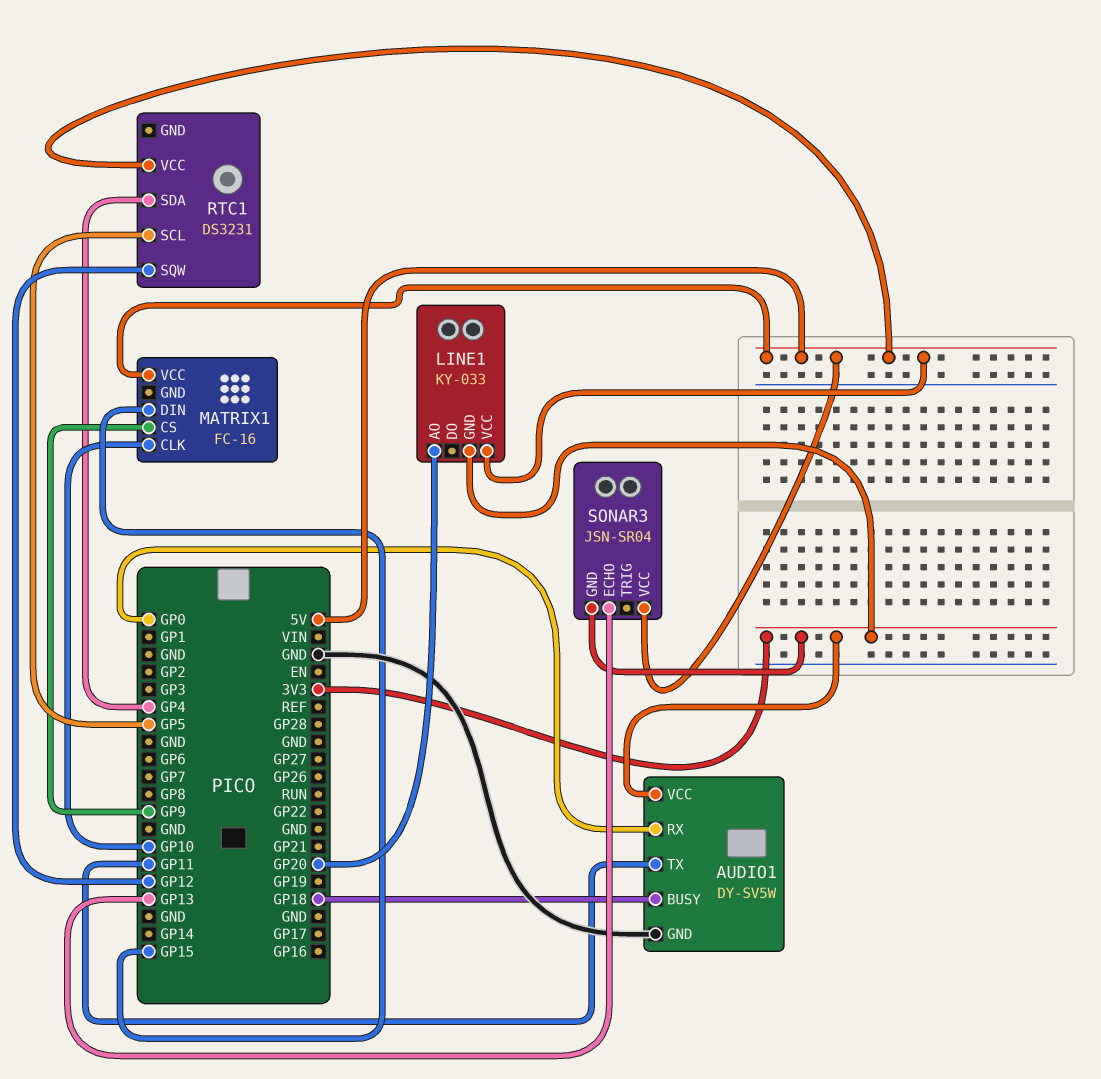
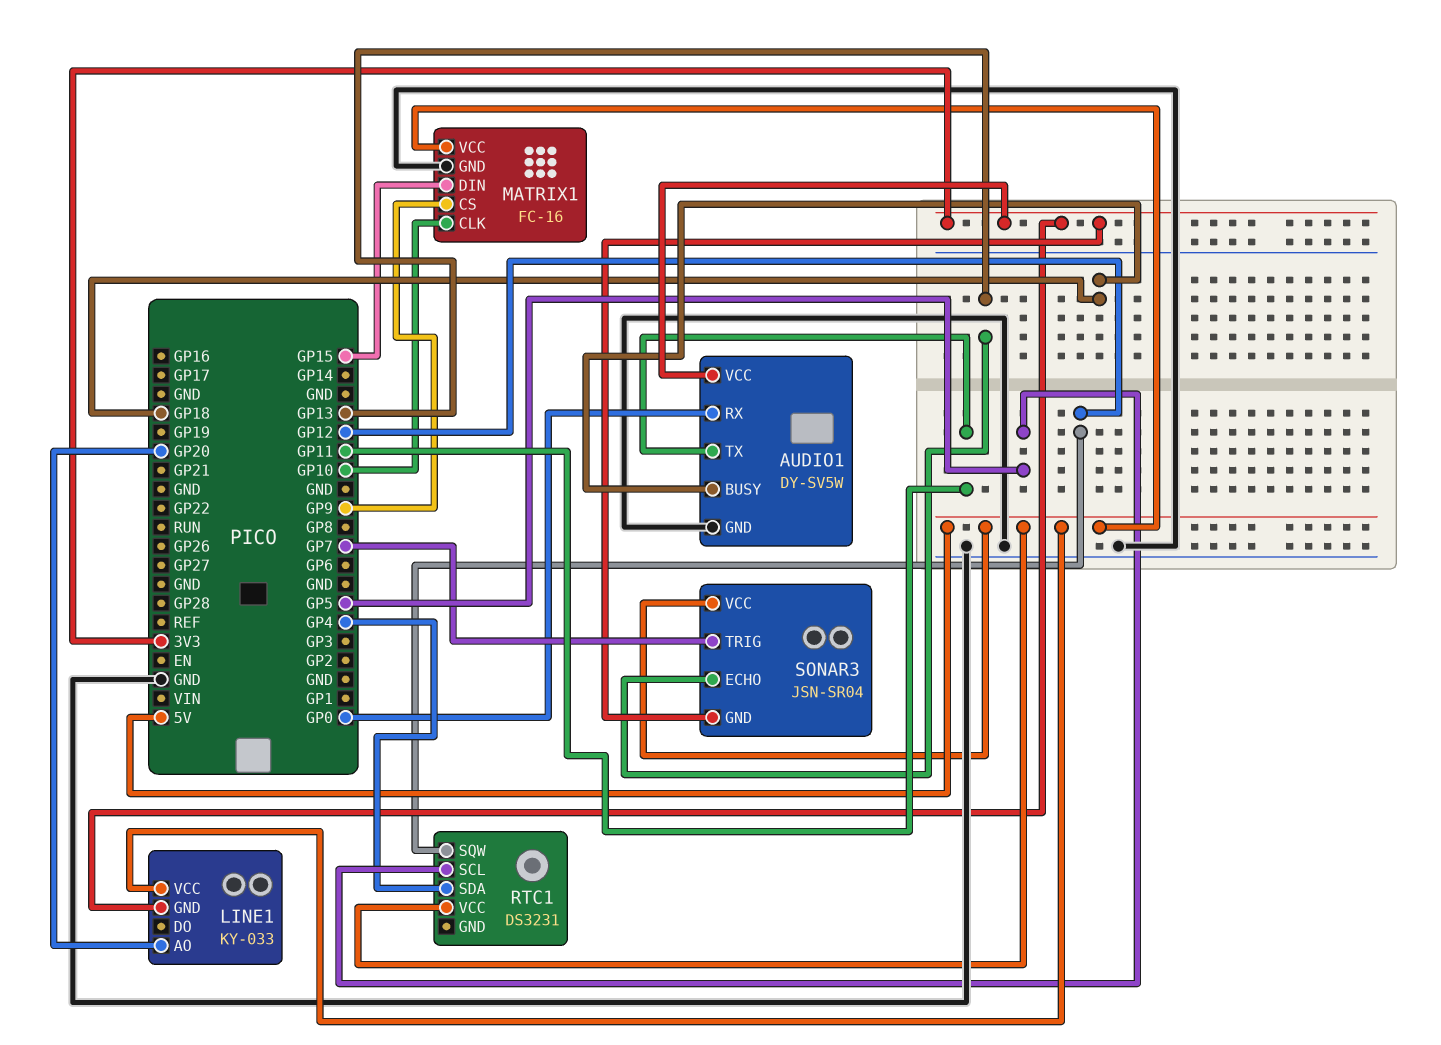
MATRIX1 pin GND: none -> GND
SONAR3 pin TRIG: none -> GP7

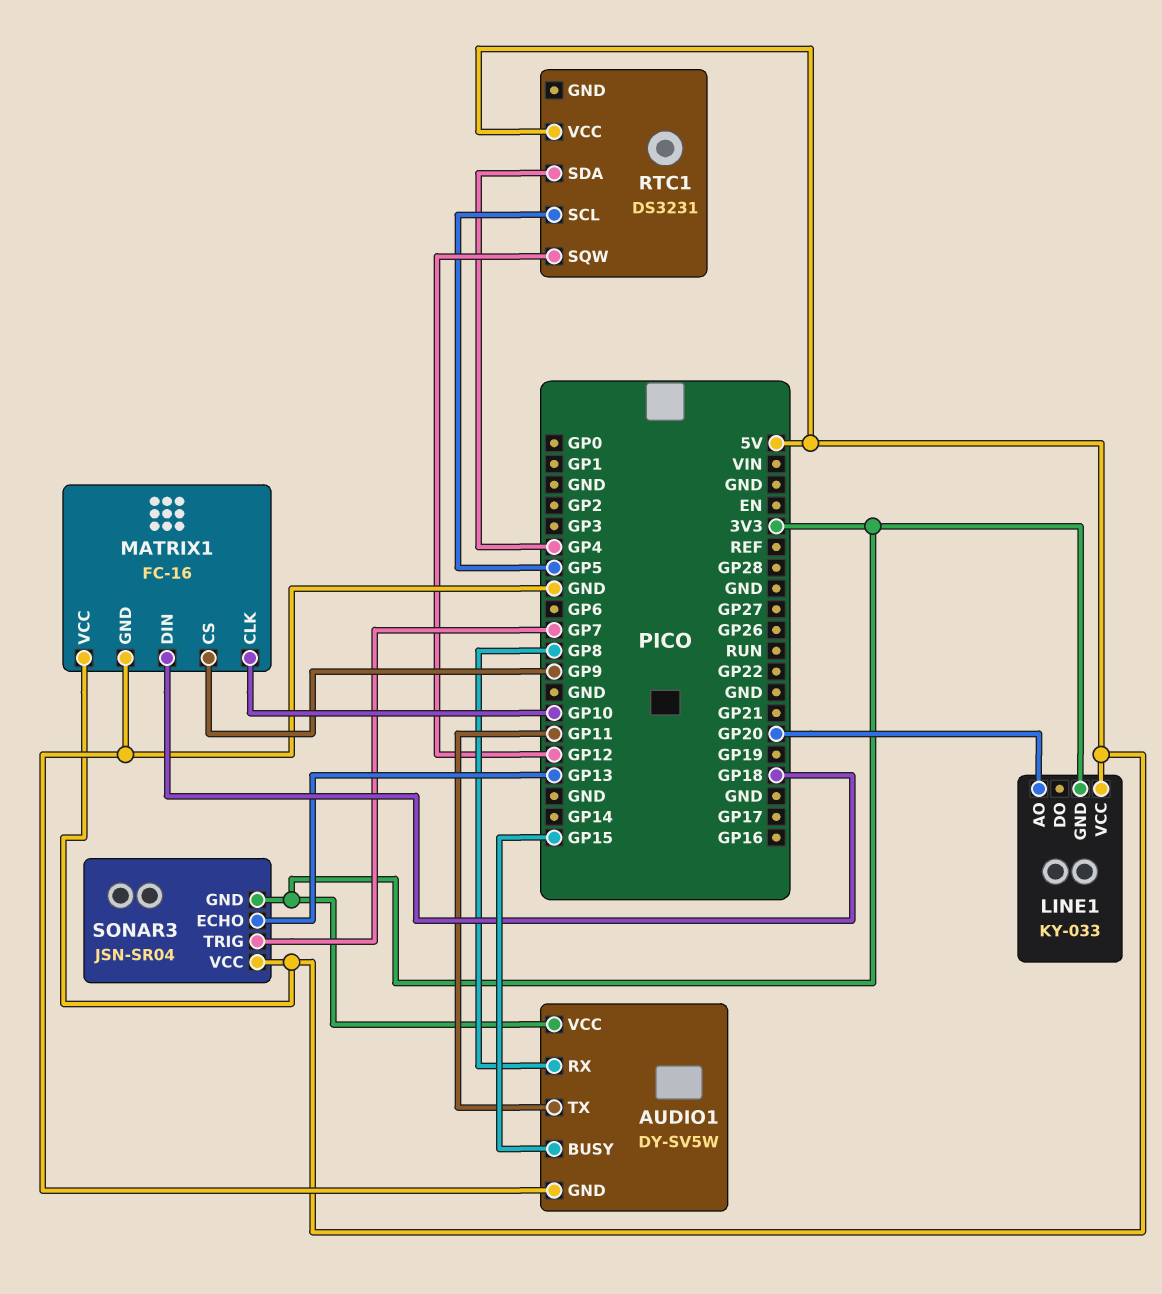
AUDIO1 pin BUSY: GP18 -> GP15
AUDIO1 pin RX: GP0 -> GP8
MATRIX1 pin DIN: GP15 -> GP18

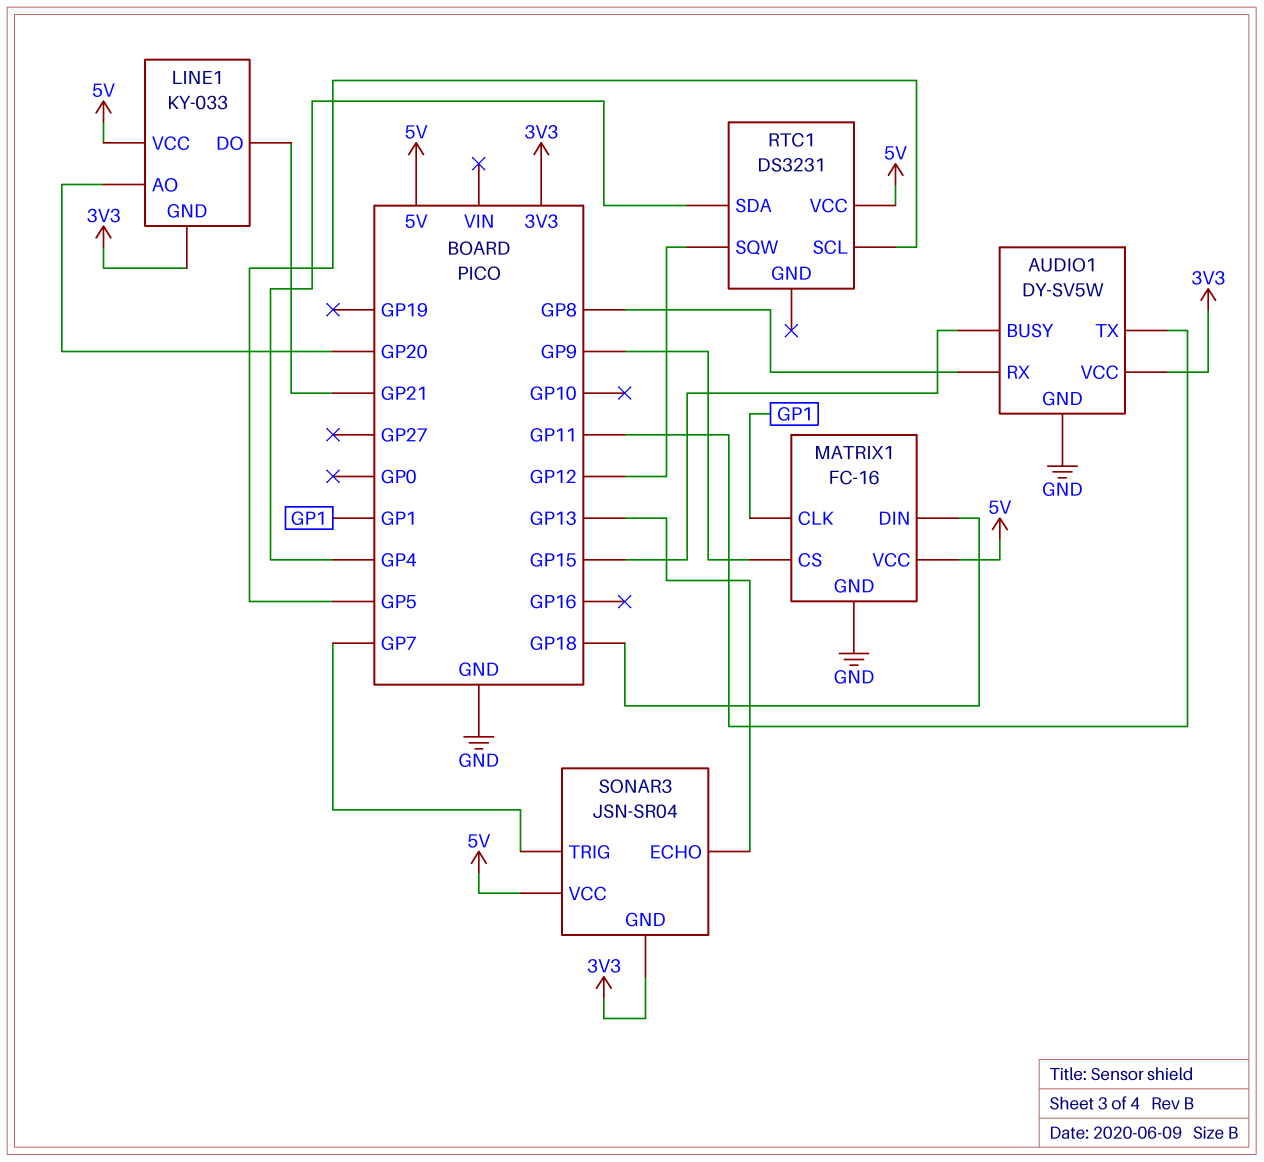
LINE1 pin DO: none -> GP21
MATRIX1 pin CLK: GP10 -> GP1

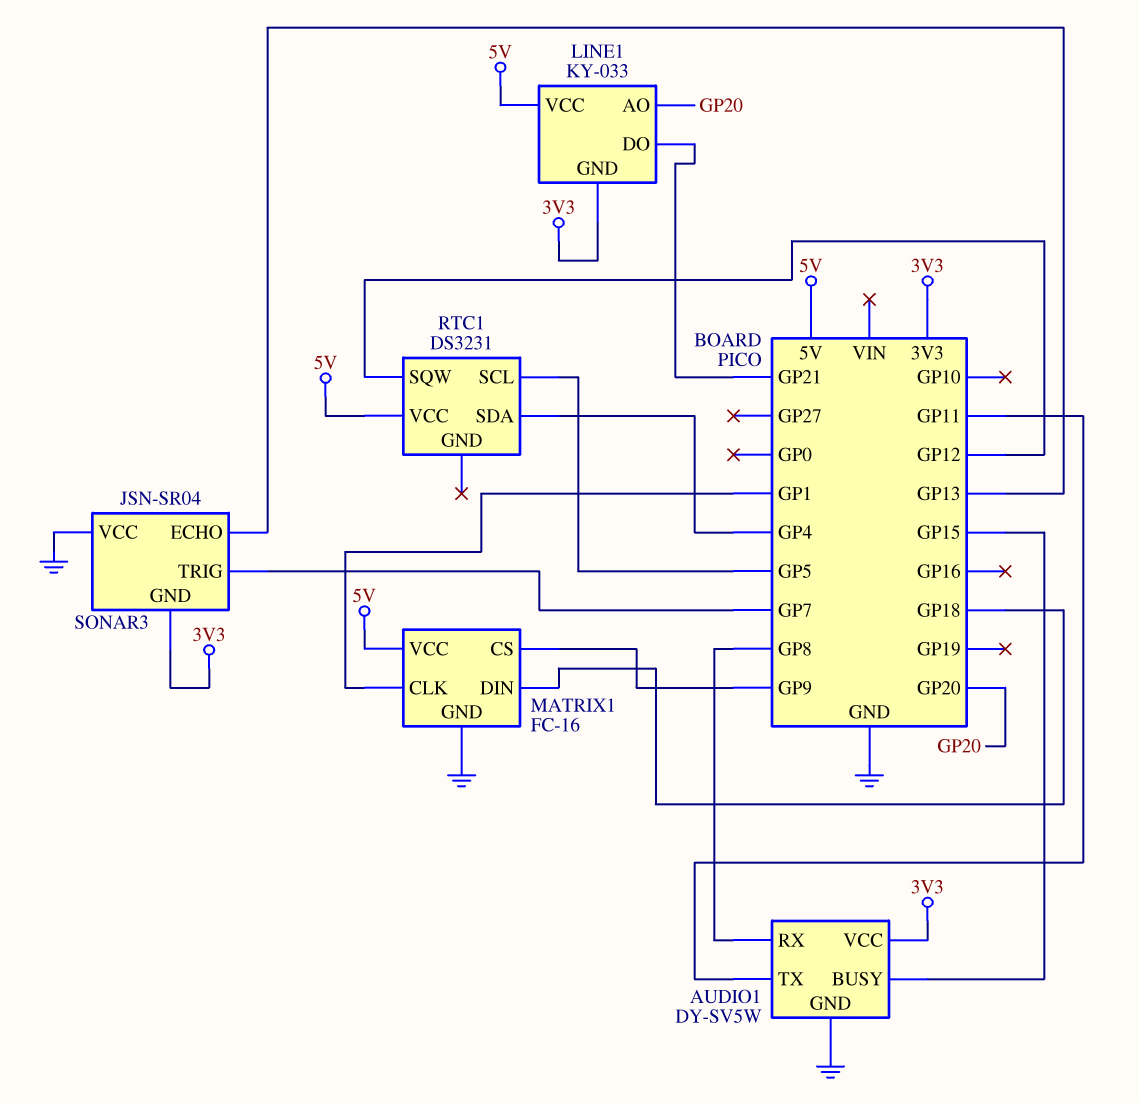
SONAR3 pin VCC: 5V -> GND

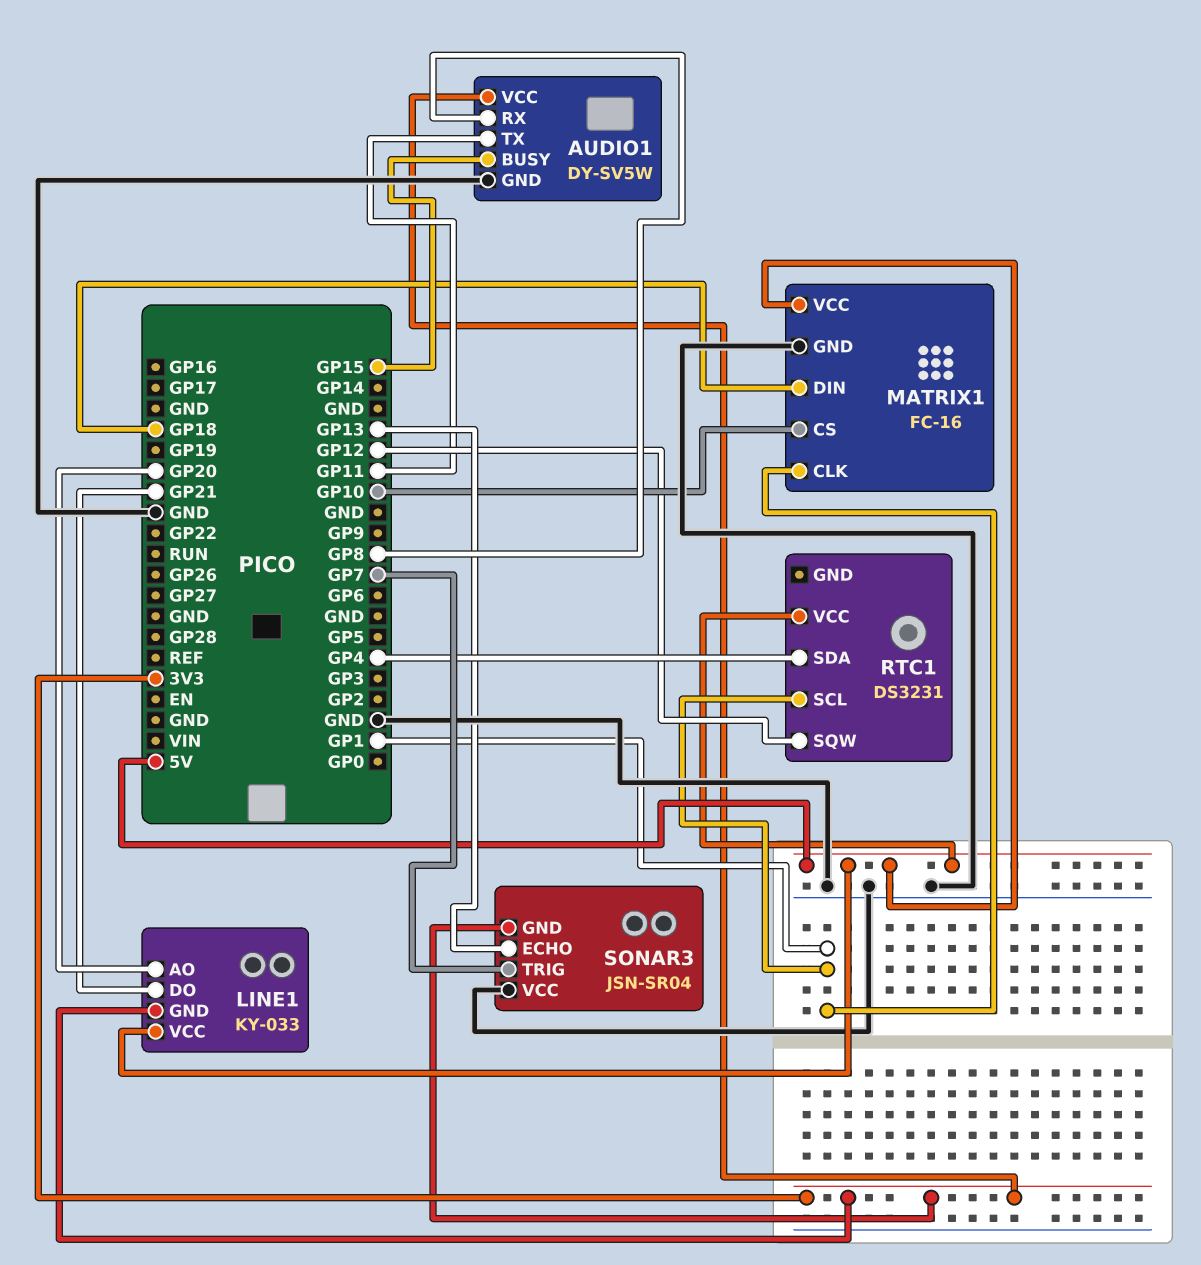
MATRIX1 pin CS: GP9 -> GP10
RTC1 pin SCL: GP5 -> GP1

